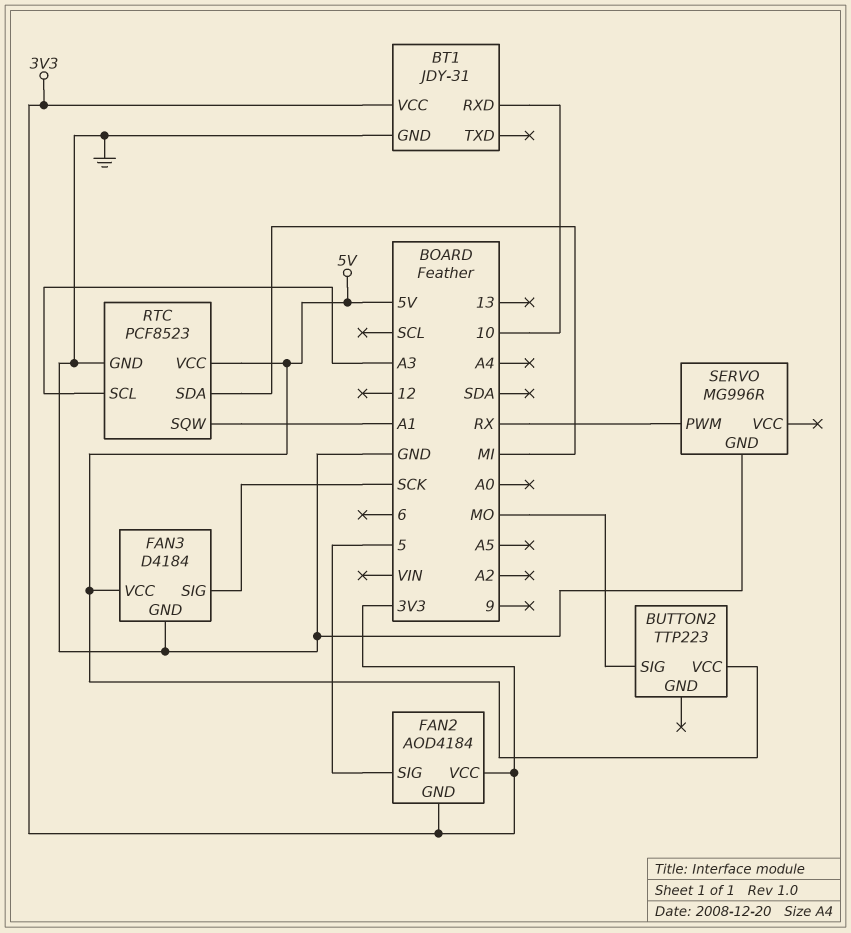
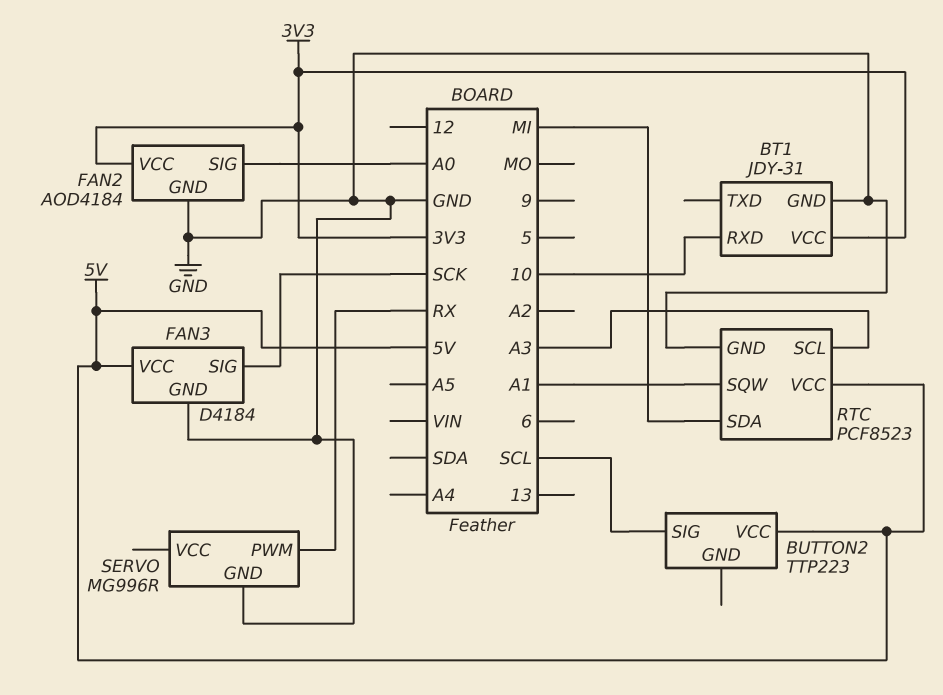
BUTTON2 pin SIG: MO -> SCL
FAN2 pin GND: 3V3 -> GND
FAN2 pin SIG: 5 -> A0

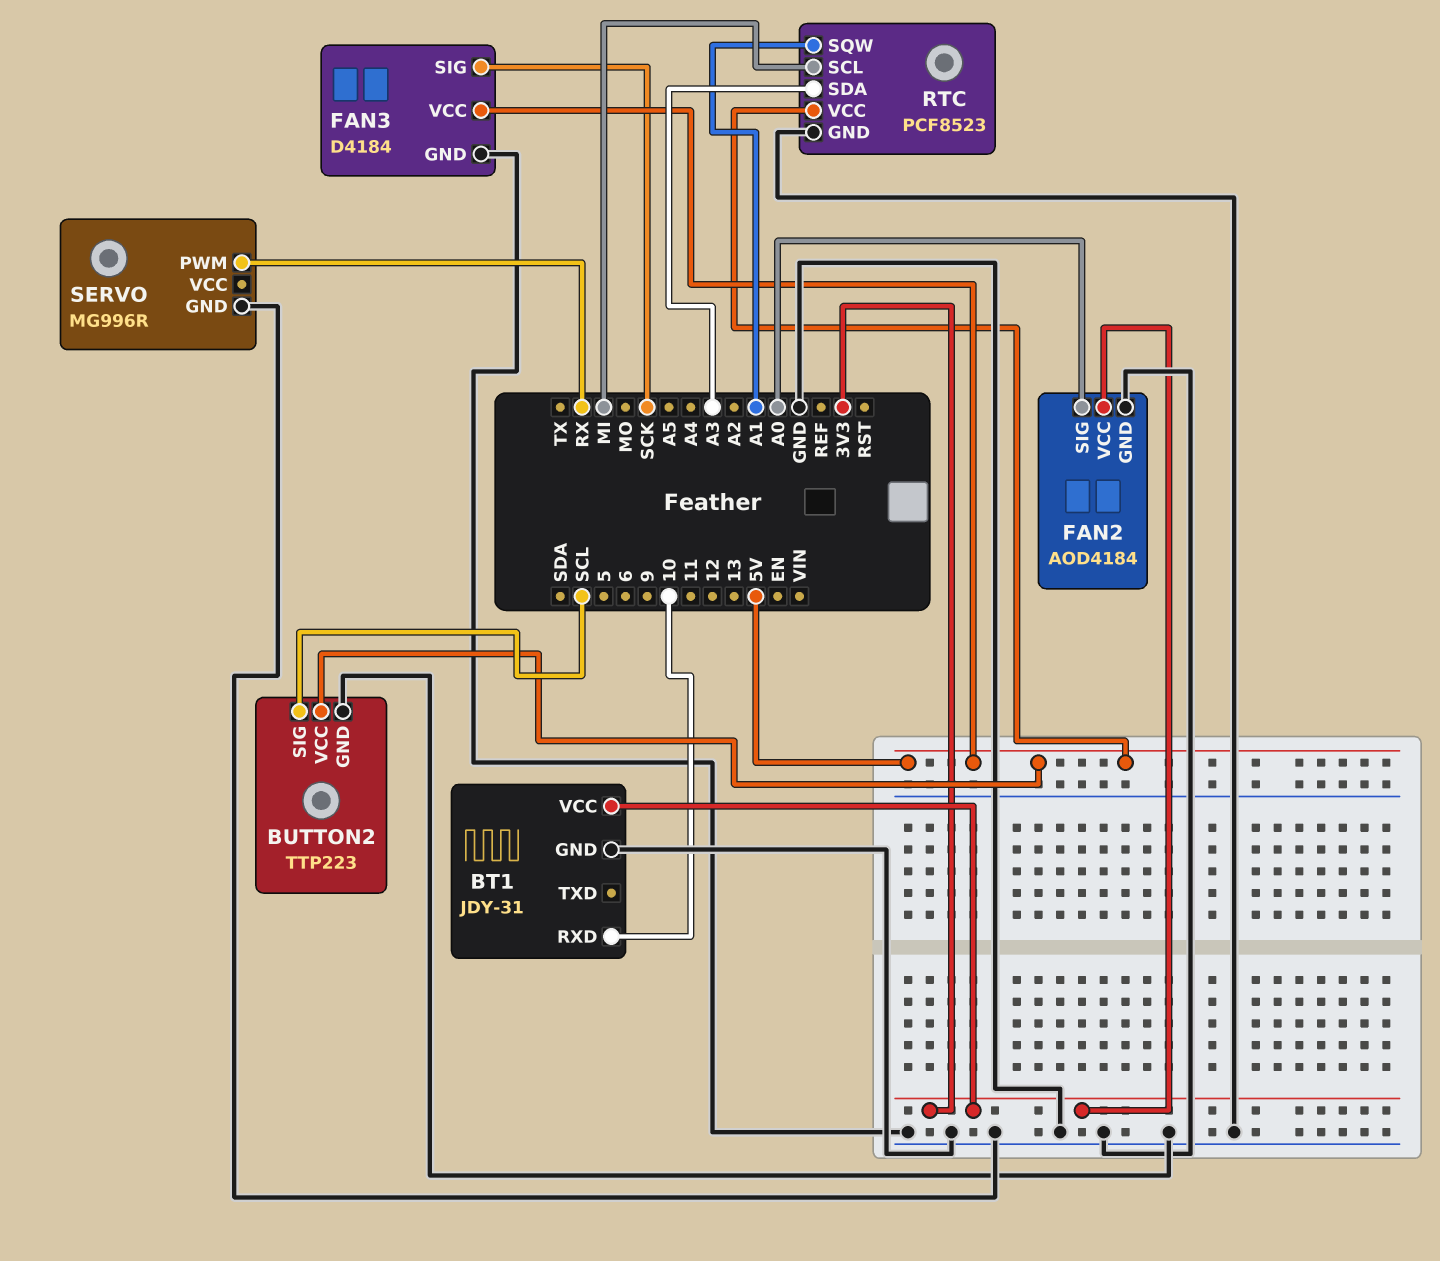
BUTTON2 pin GND: none -> GND
RTC pin SCL: A3 -> MI
RTC pin SDA: MI -> A3

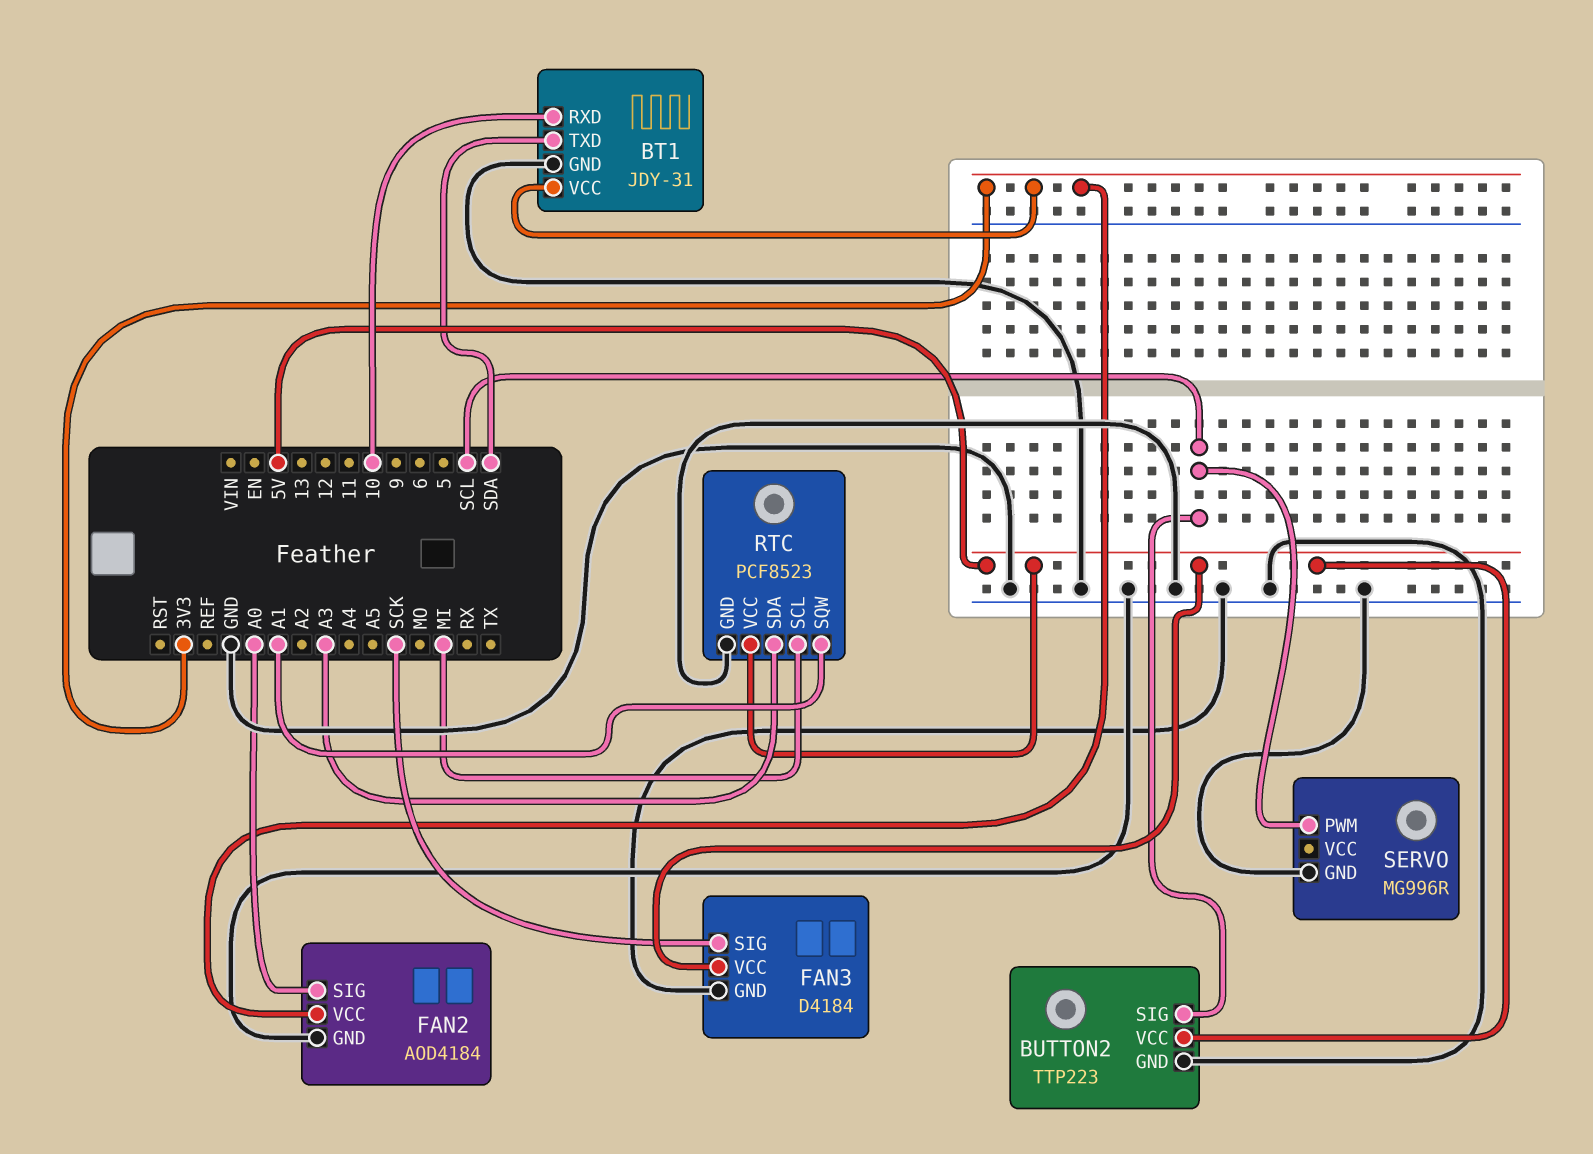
BT1 pin TXD: none -> SDA
SERVO pin PWM: RX -> SCL

